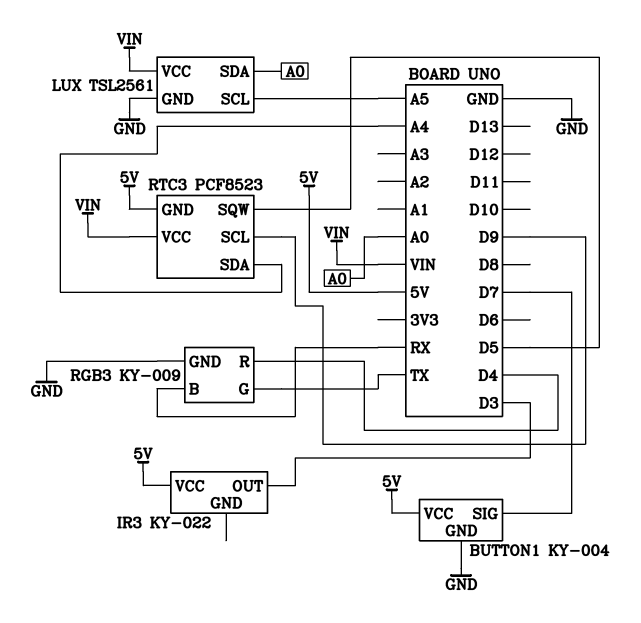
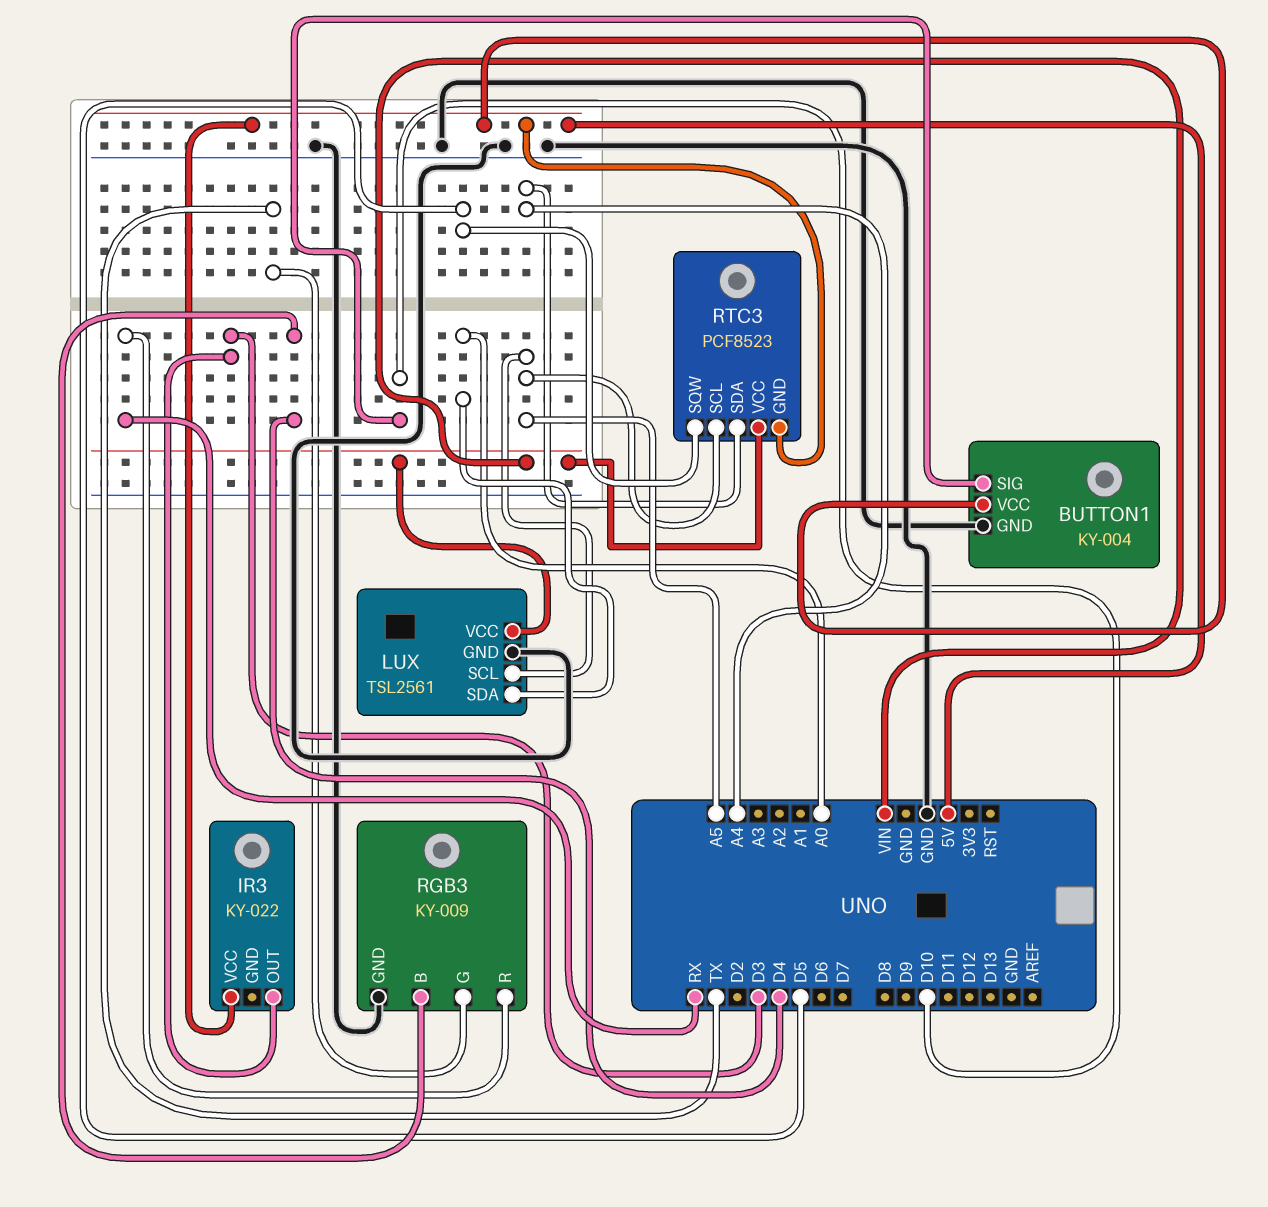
BUTTON1 pin SIG: D7 -> D10
RGB3 pin B: RX -> D4
RGB3 pin R: D4 -> RX
RTC3 pin SCL: D9 -> A5

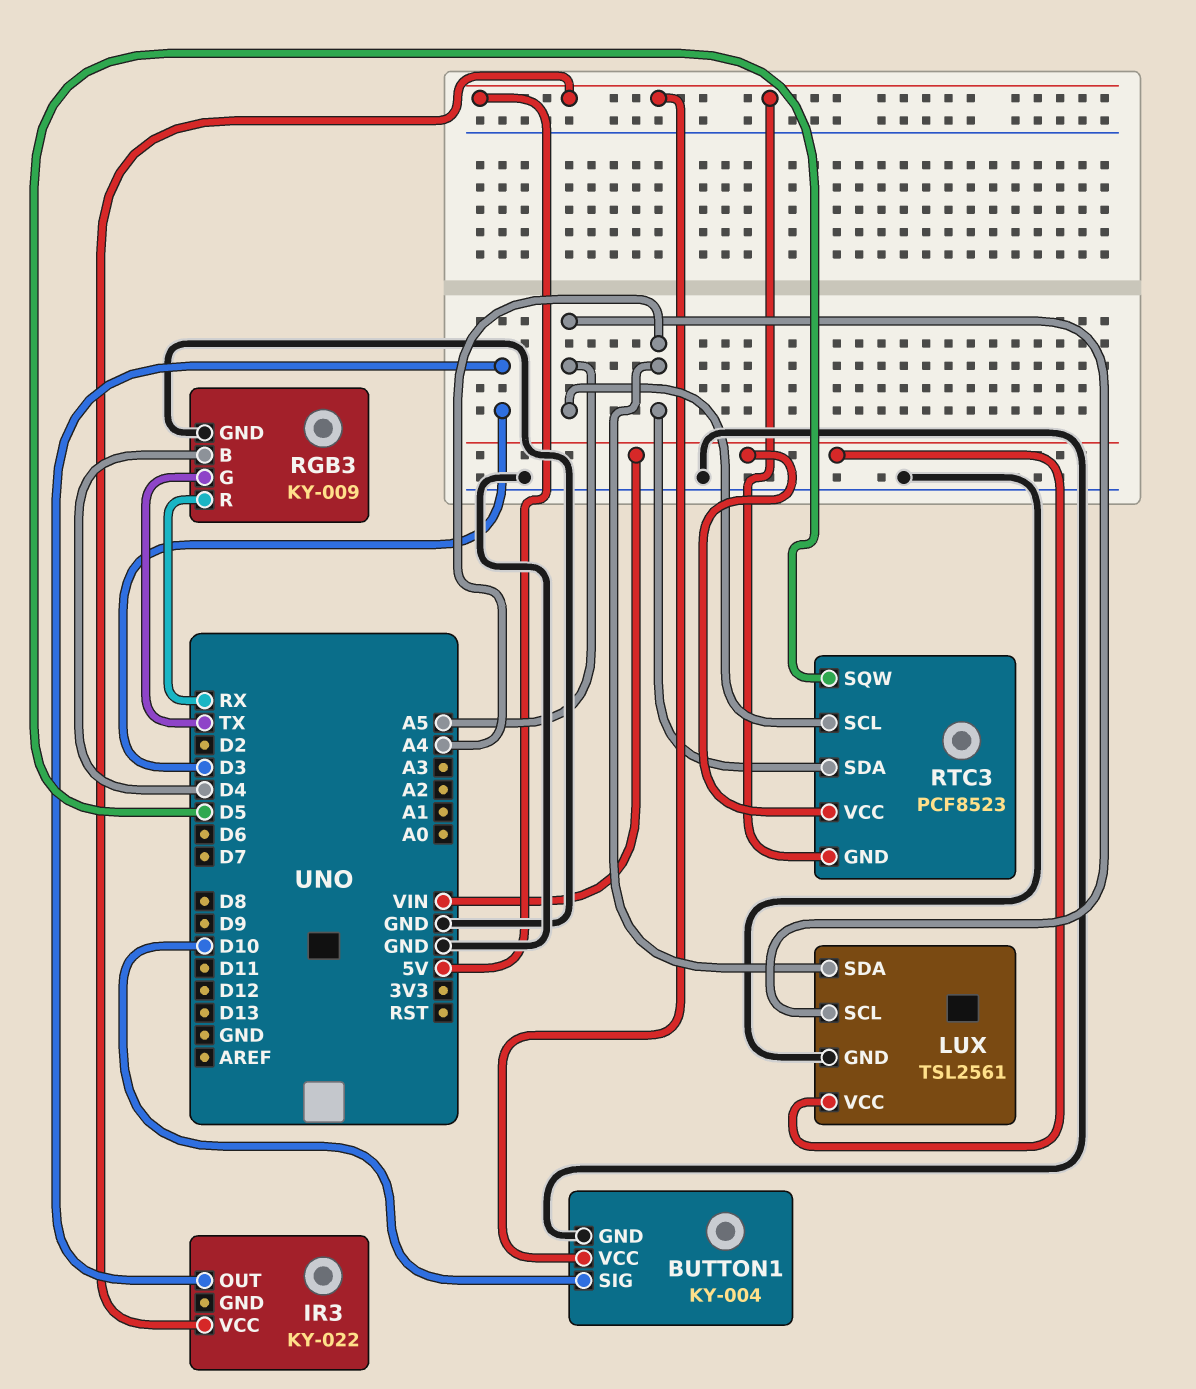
LUX pin SDA: A0 -> A4

